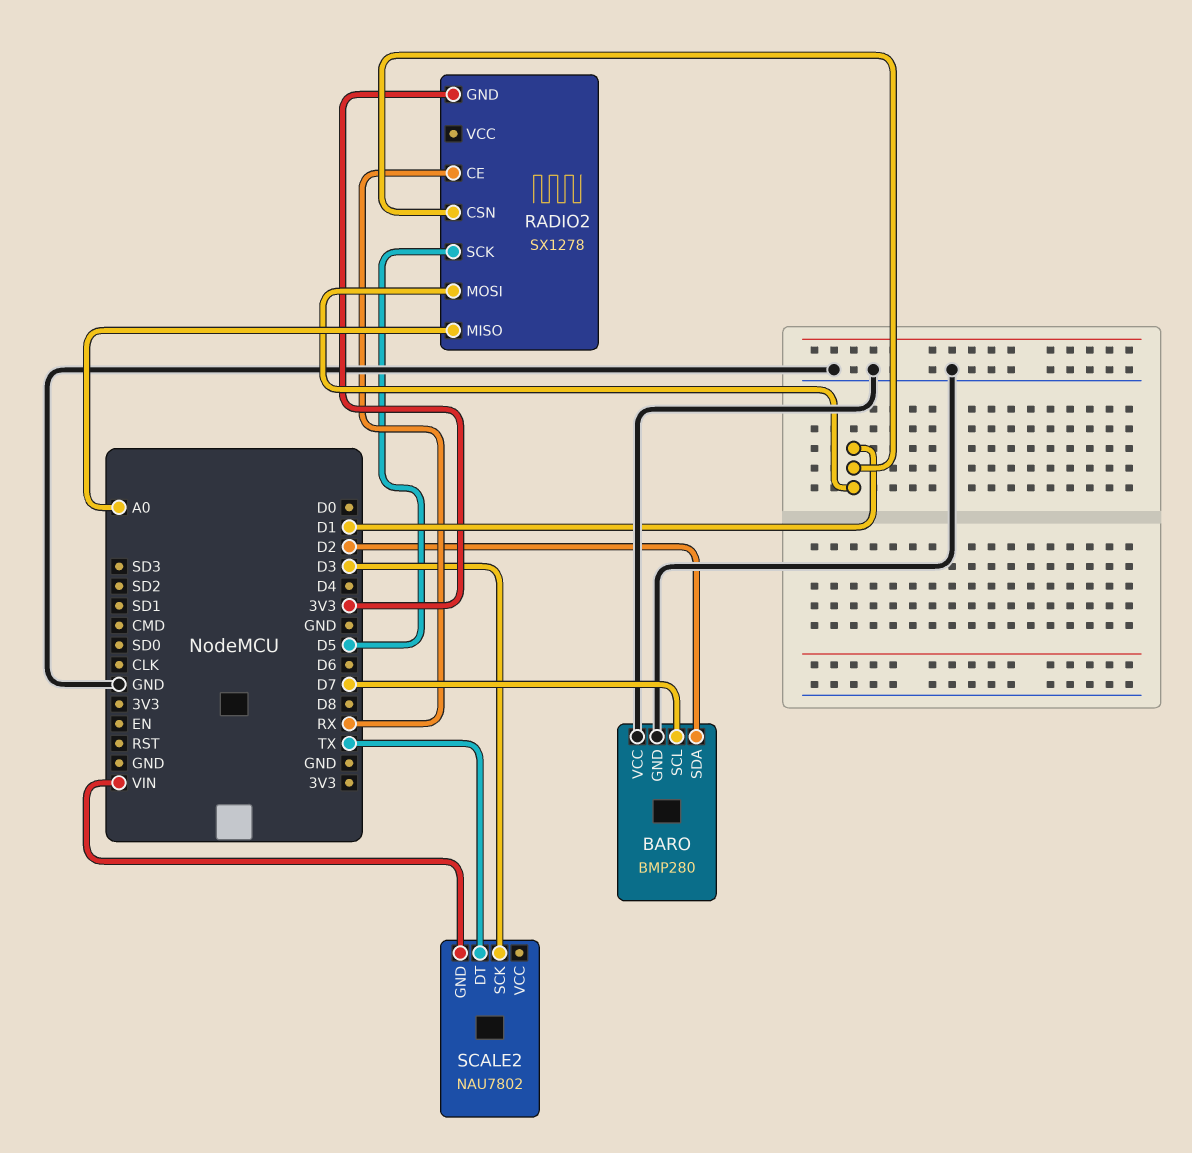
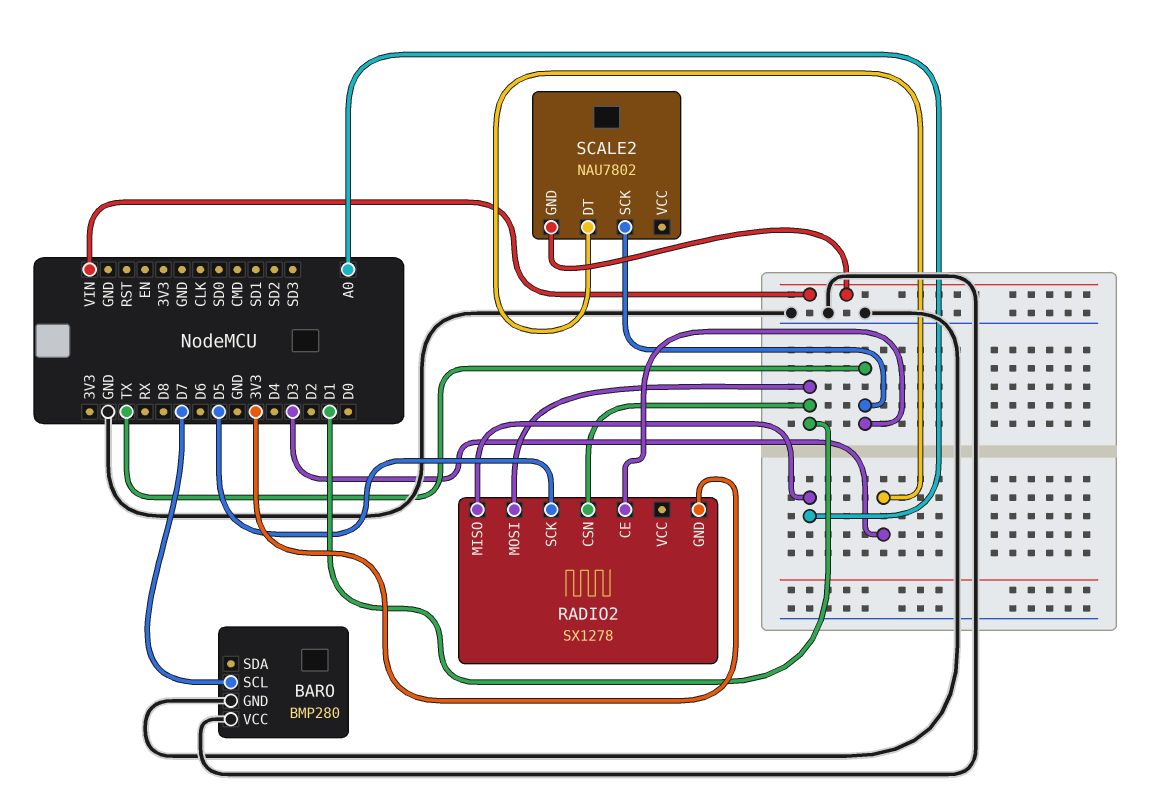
BARO pin SDA: D2 -> none
RADIO2 pin CE: RX -> TX
SCALE2 pin DT: TX -> D3
SCALE2 pin SCK: D3 -> TX

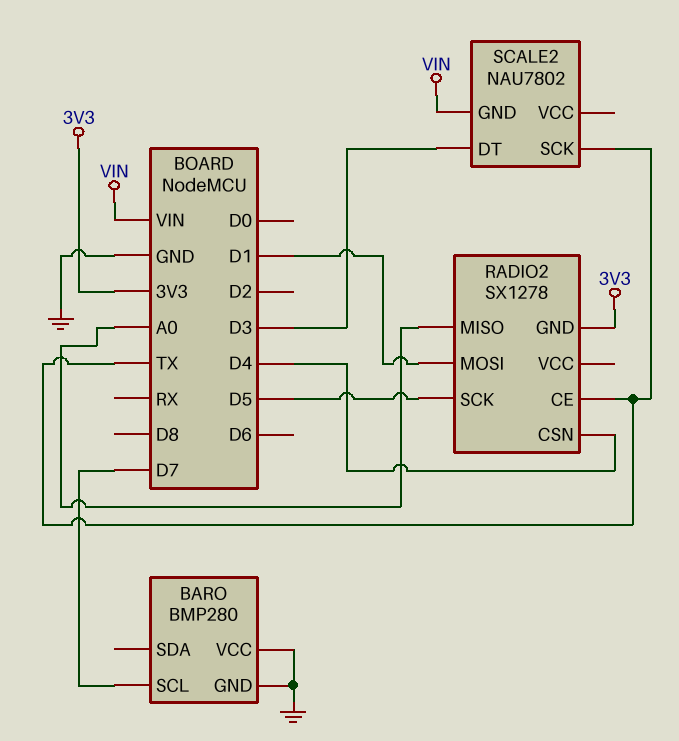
RADIO2 pin CSN: D1 -> D4

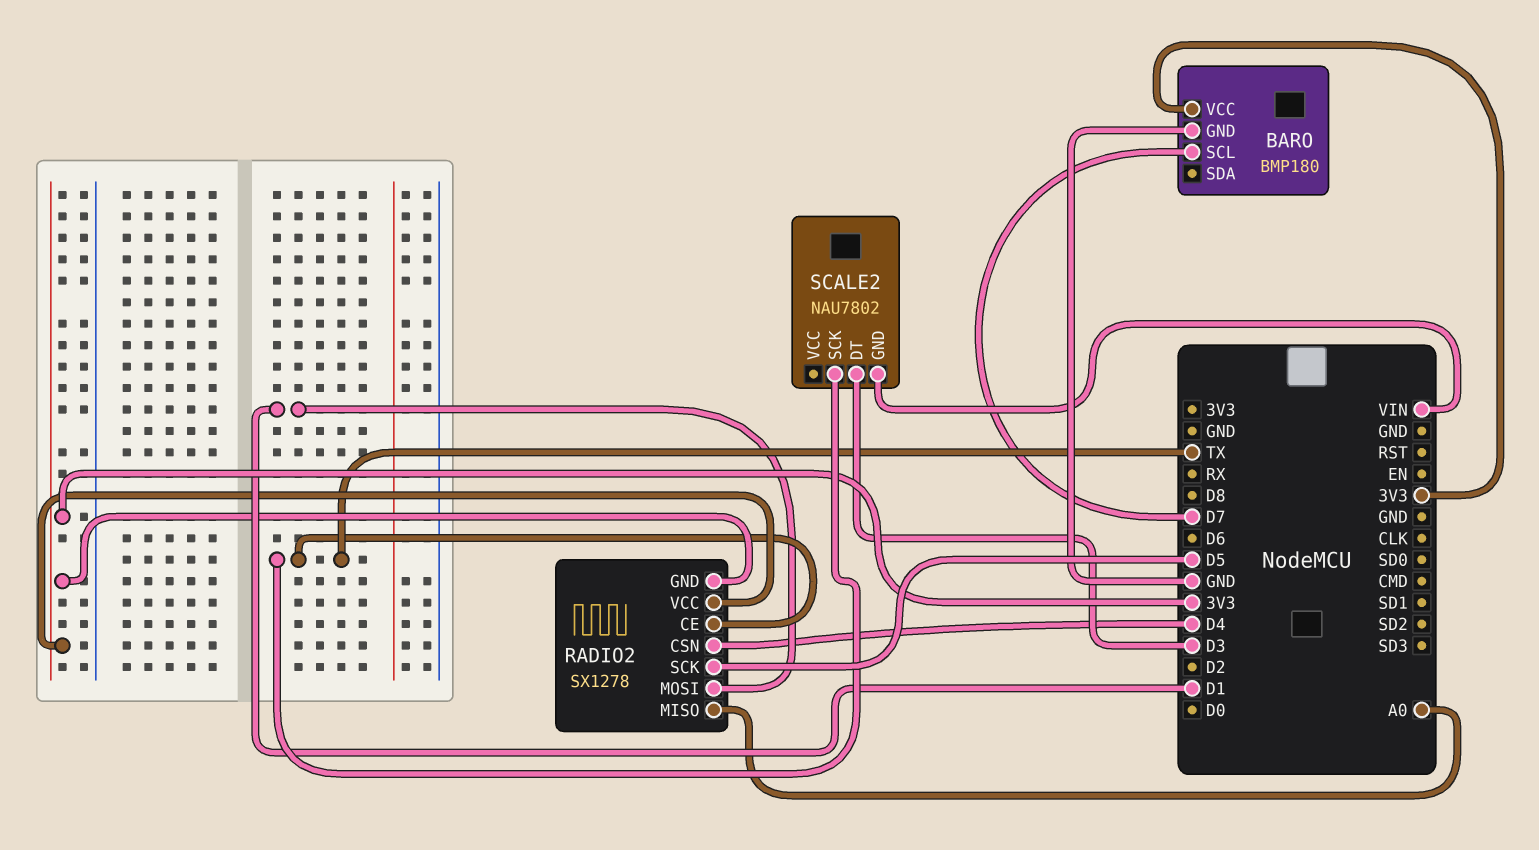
BARO: BMP280 -> BMP180
BARO pin VCC: GND -> 3V3
RADIO2 pin VCC: none -> 3V3

